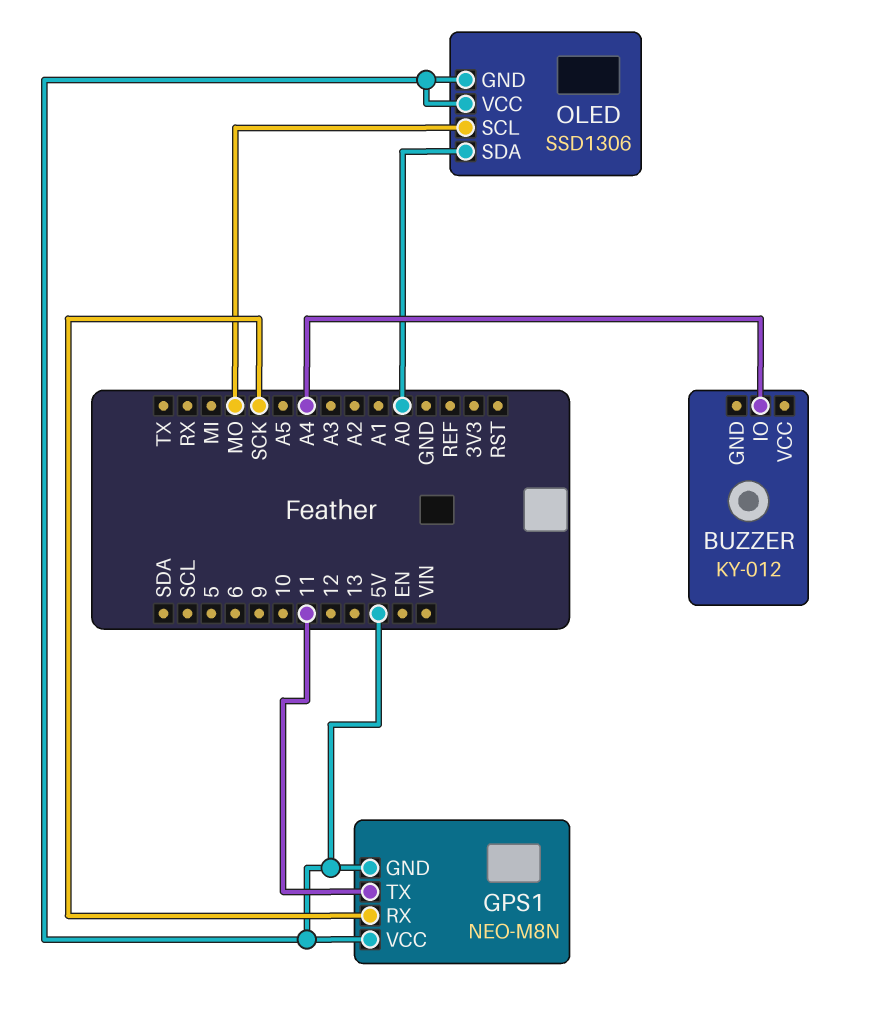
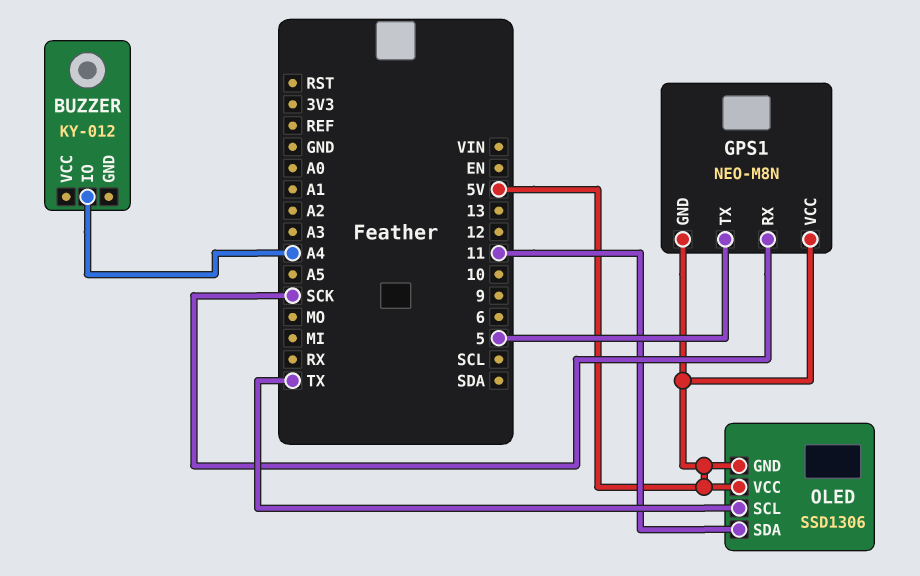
GPS1 pin TX: 11 -> 5
OLED pin SCL: MO -> TX
OLED pin SDA: A0 -> 11

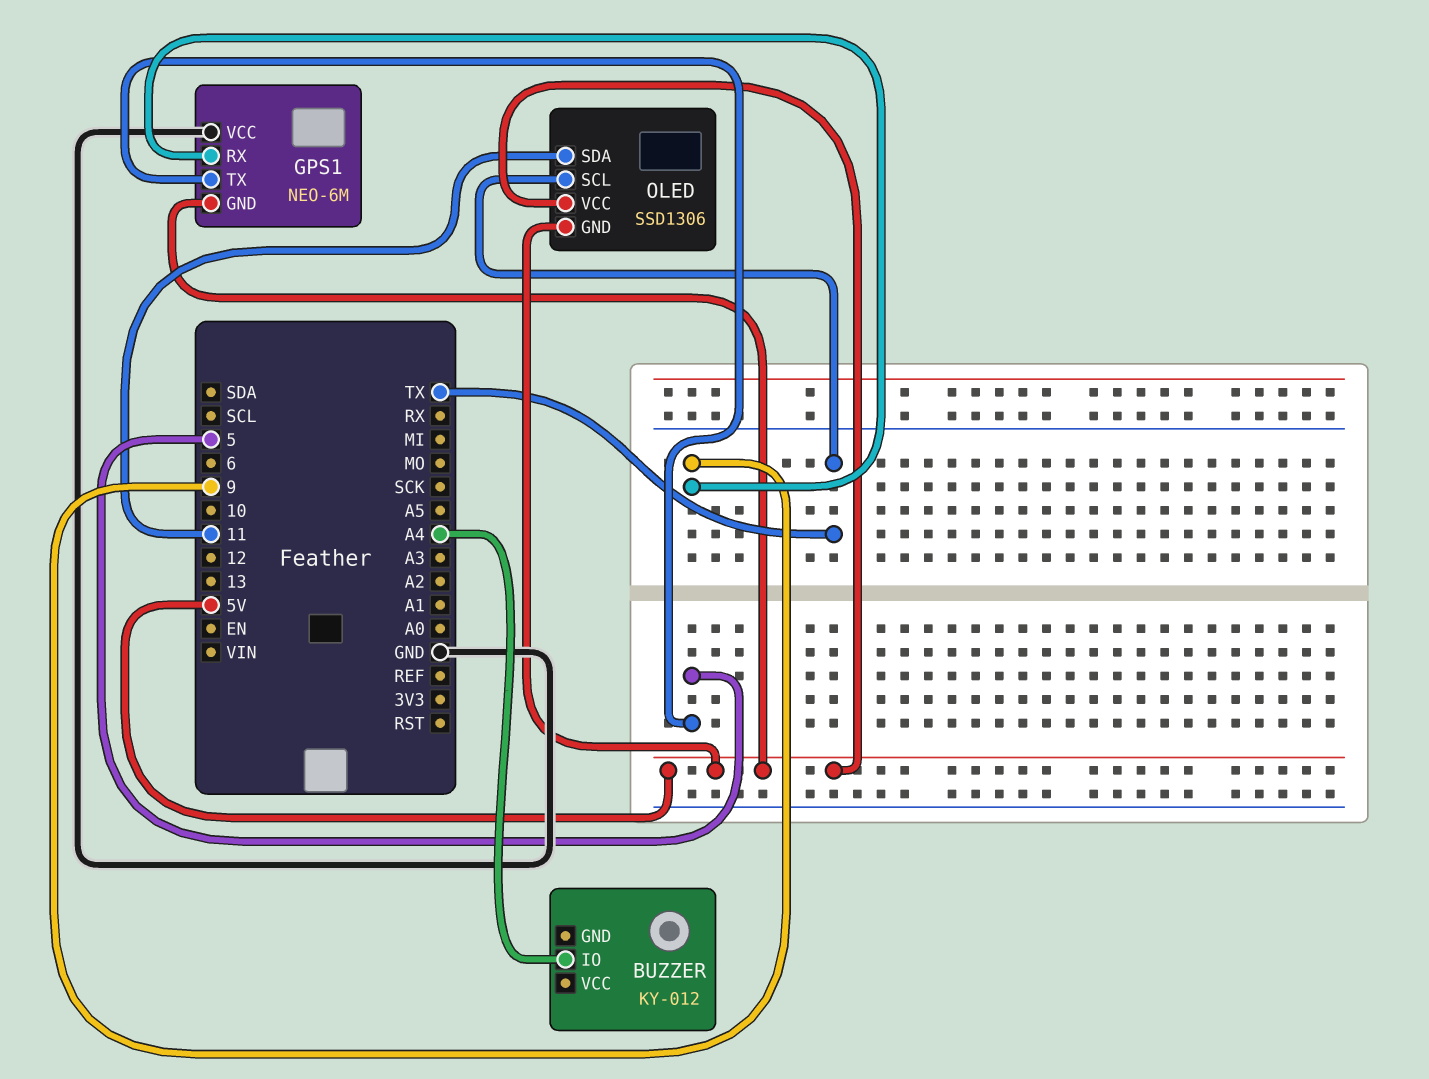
GPS1: NEO-M8N -> NEO-6M
GPS1 pin RX: SCK -> 9
GPS1 pin VCC: 5V -> GND

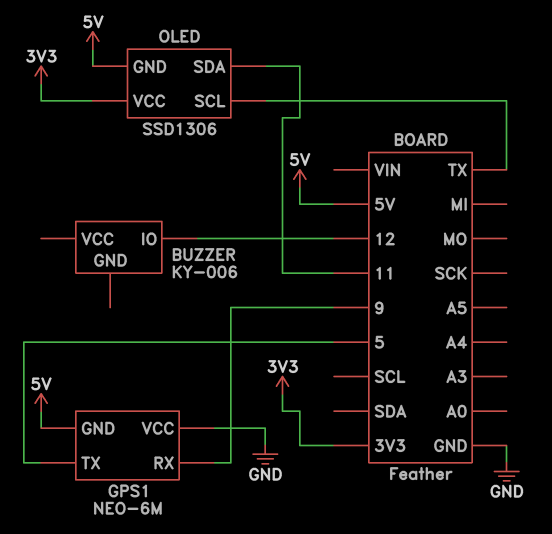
BUZZER: KY-012 -> KY-006
BUZZER pin IO: A4 -> 12
OLED pin VCC: 5V -> 3V3

